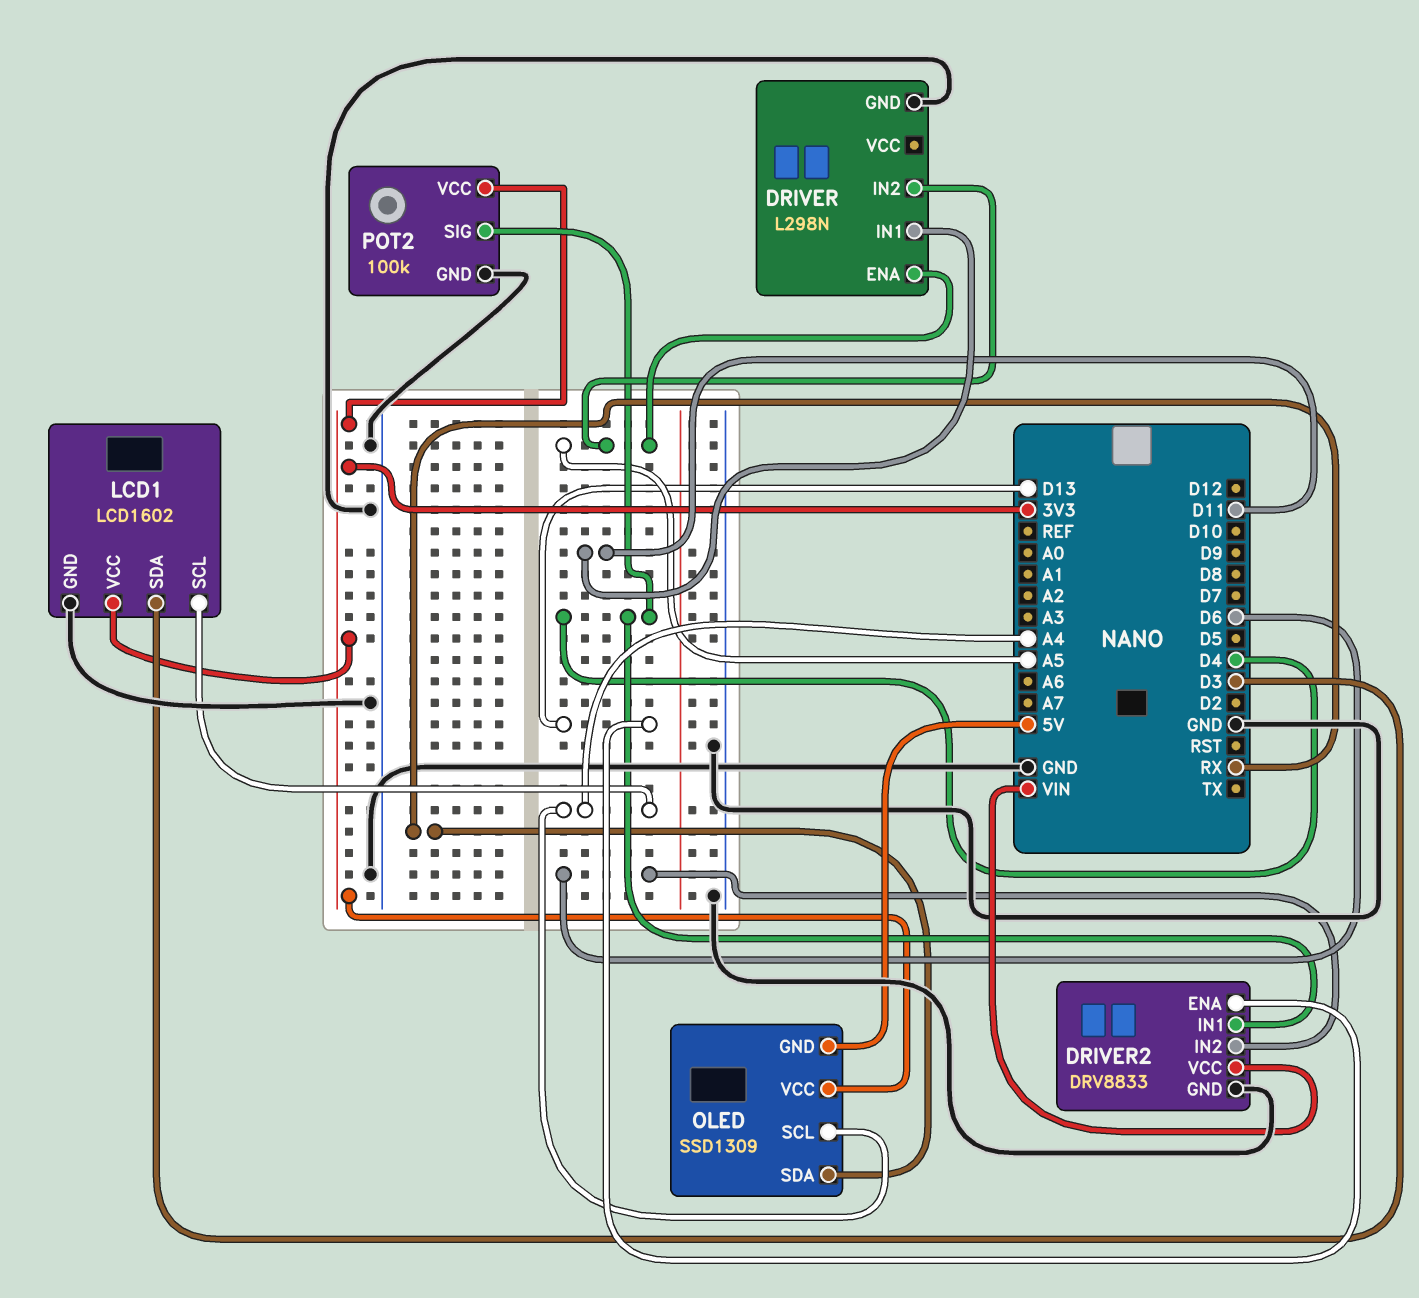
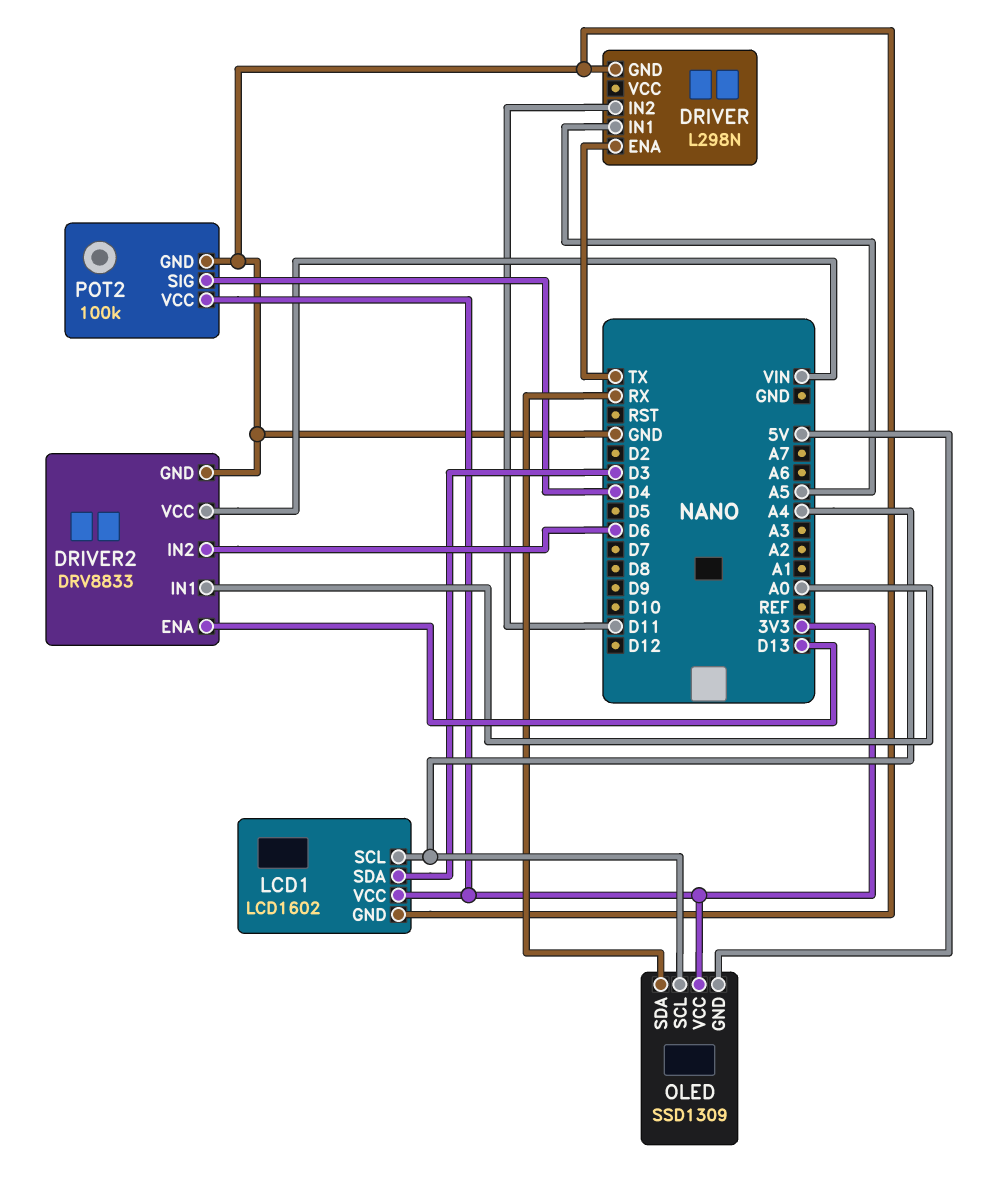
DRIVER pin ENA: A5 -> TX
DRIVER pin IN1: D11 -> A5
DRIVER pin IN2: A5 -> D11
DRIVER2 pin IN1: D4 -> A0

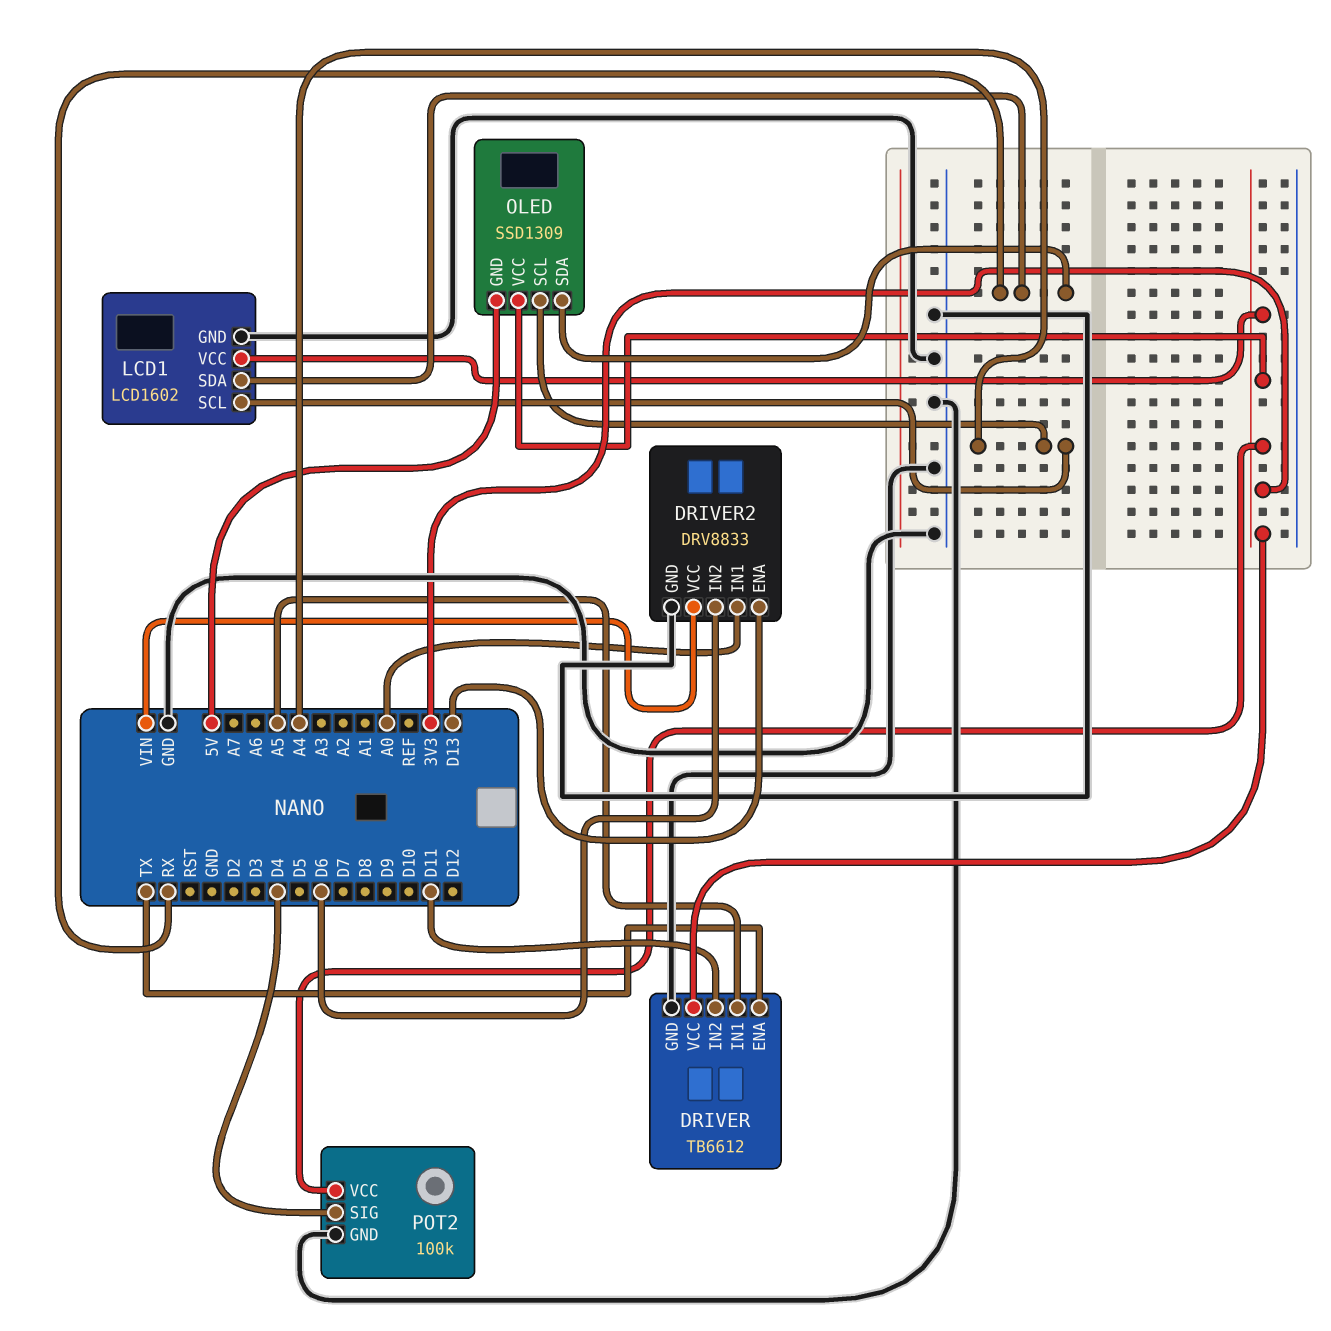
DRIVER: L298N -> TB6612
DRIVER pin VCC: none -> 3V3
LCD1 pin SDA: D3 -> RX

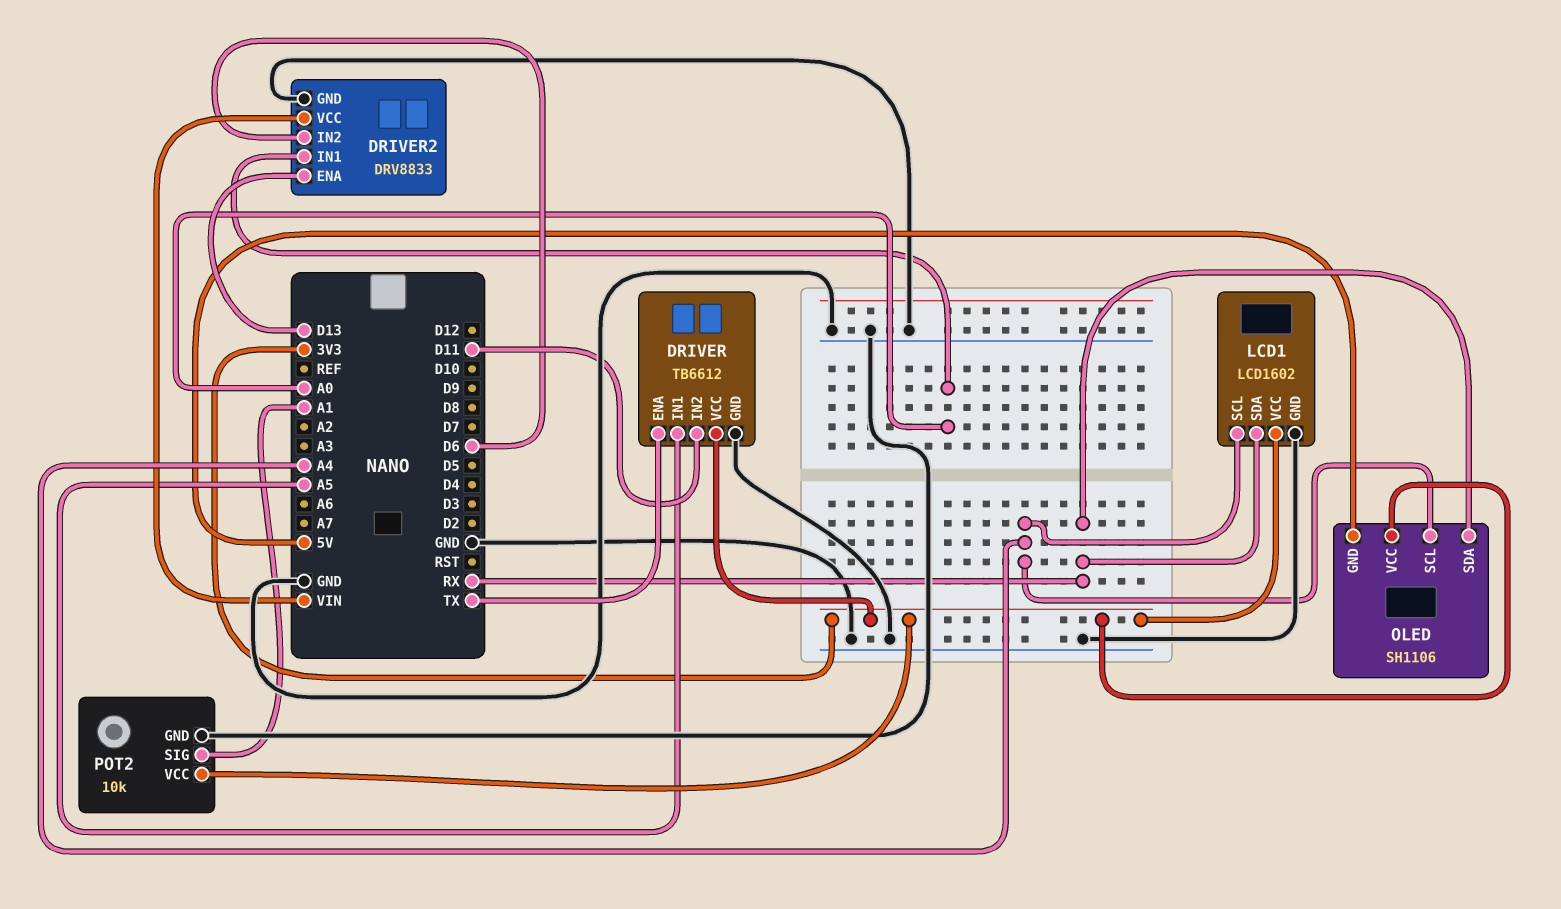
OLED: SSD1309 -> SH1106
POT2: 100k -> 10k
POT2 pin SIG: D4 -> A1

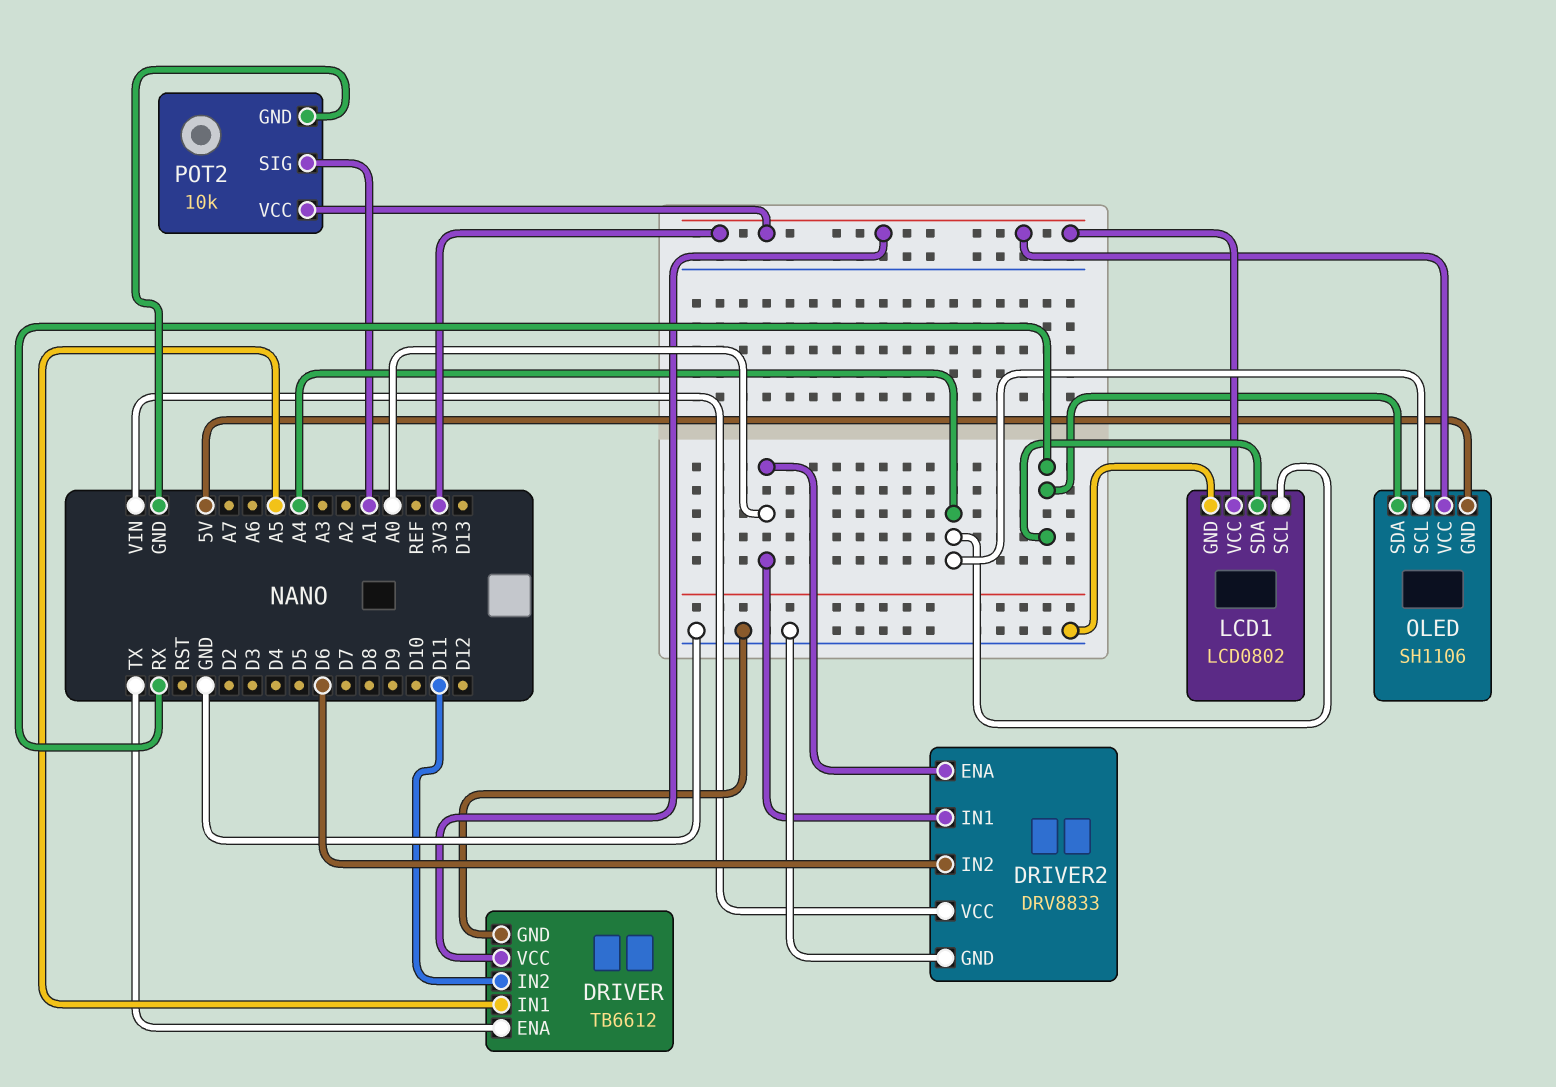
DRIVER2 pin ENA: D13 -> A0
LCD1: LCD1602 -> LCD0802

